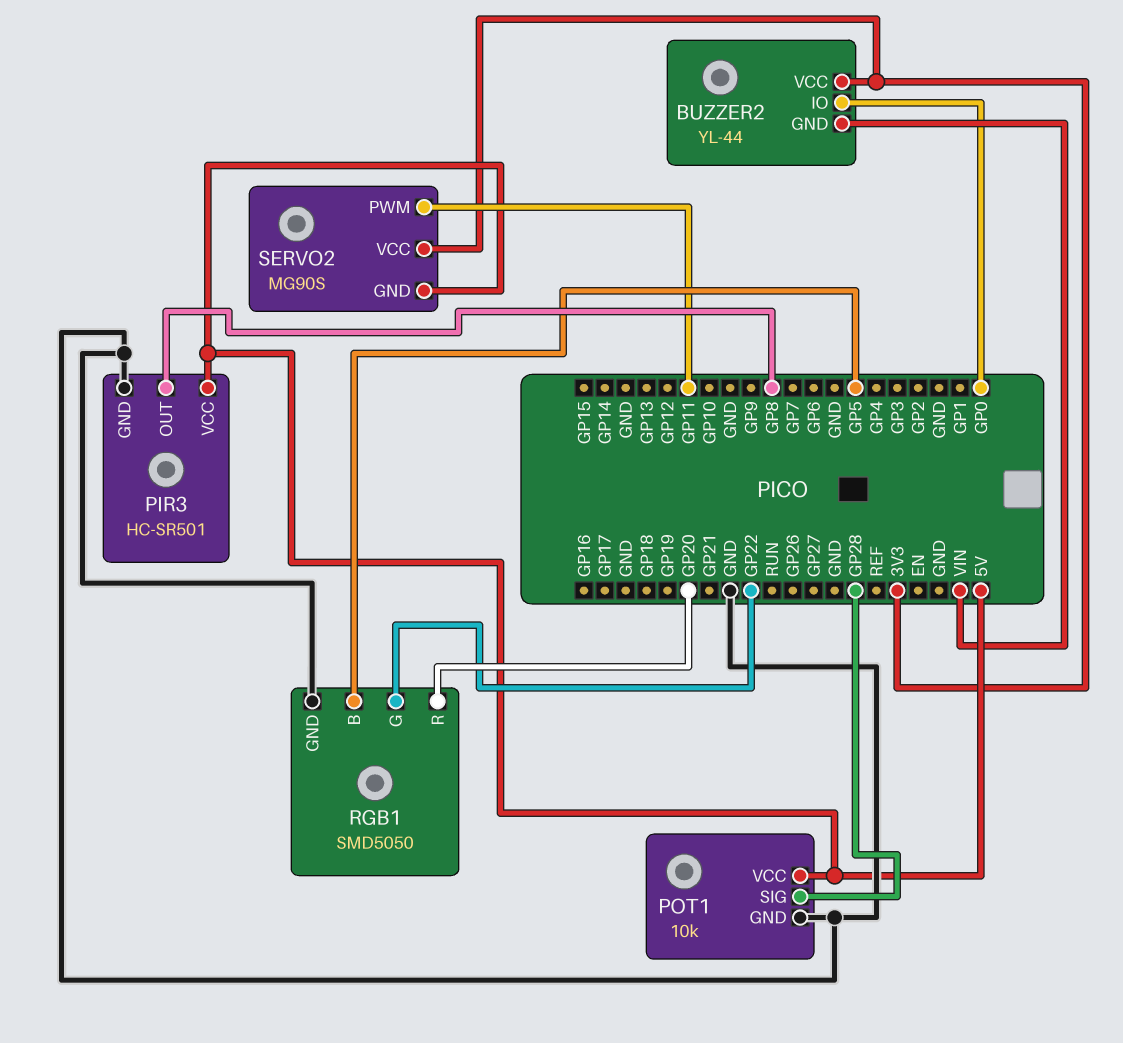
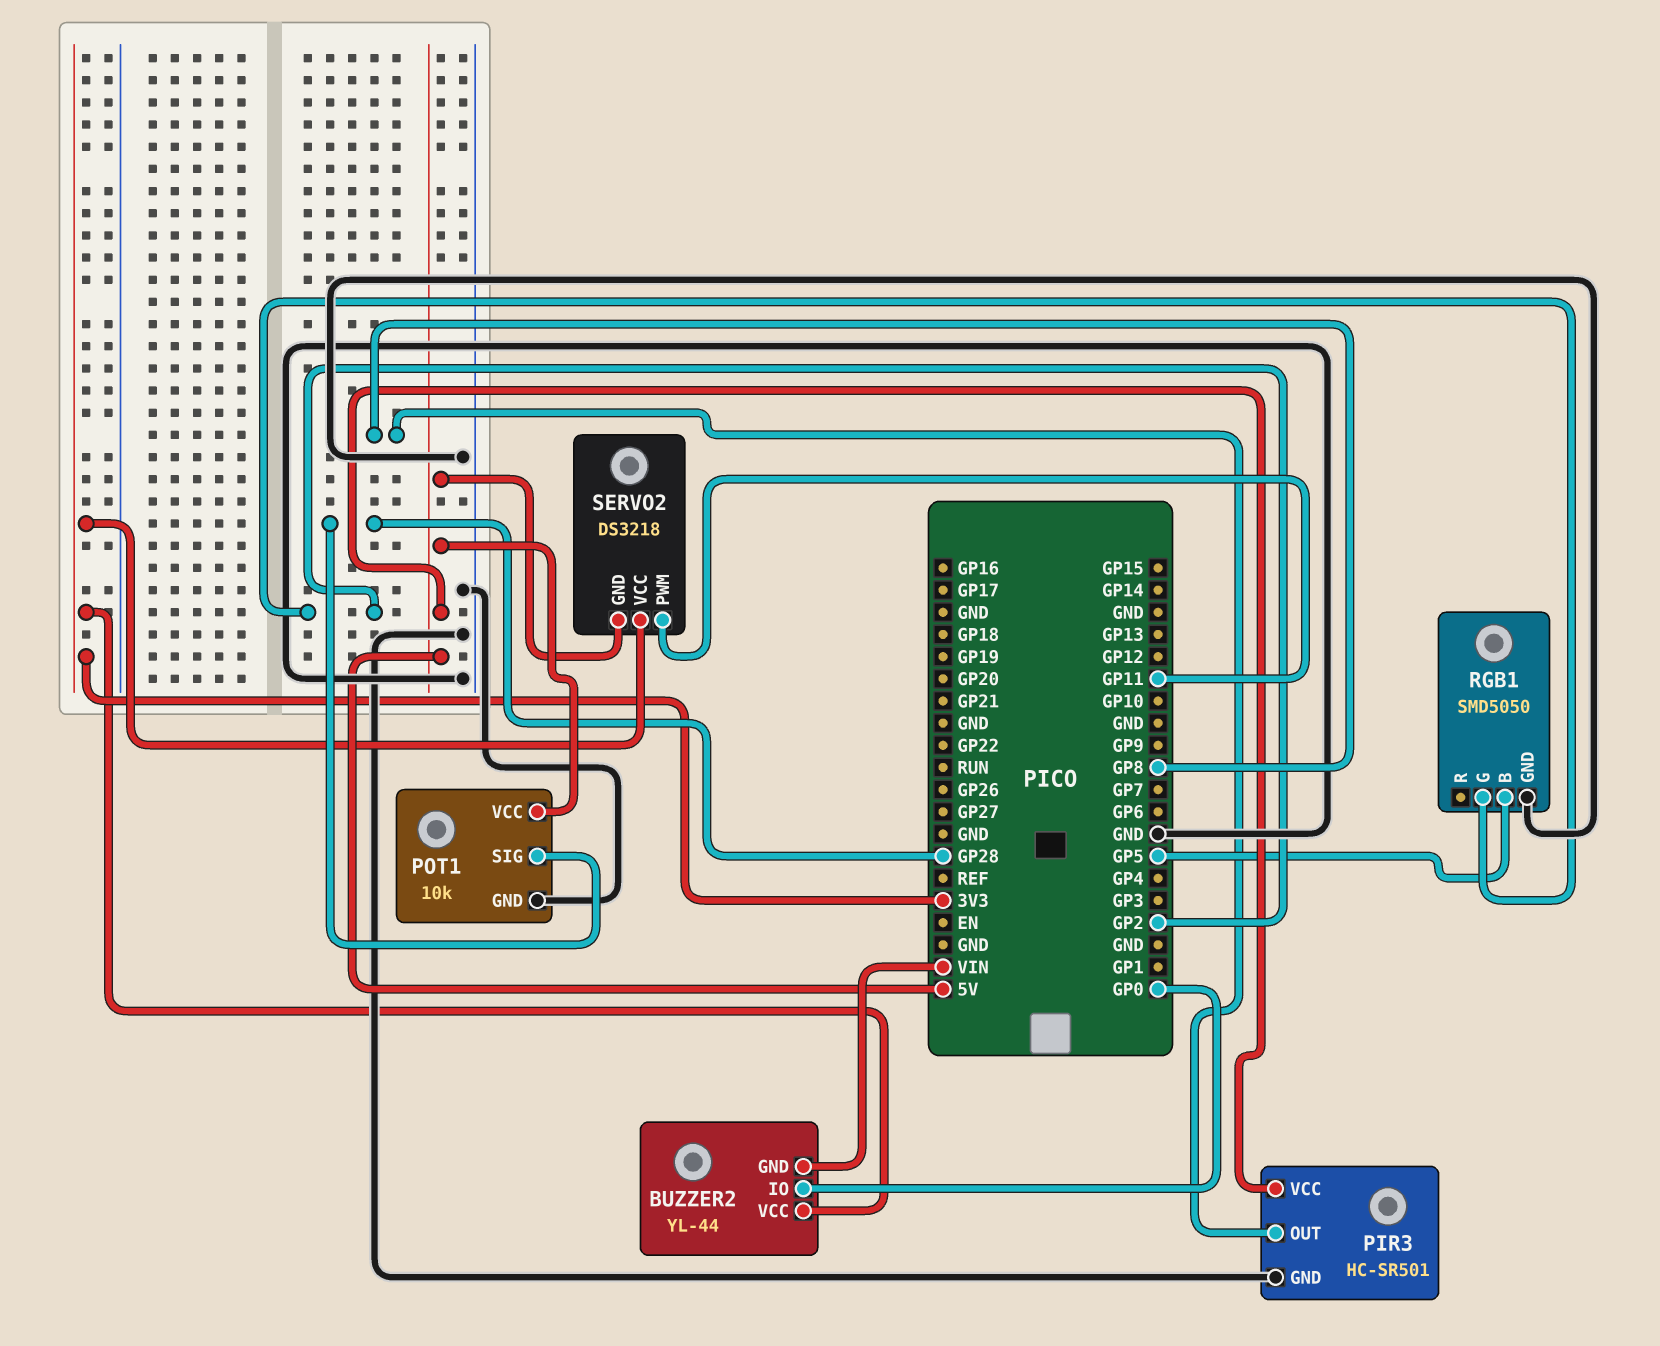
RGB1 pin G: GP22 -> GP2
RGB1 pin R: GP20 -> none
SERVO2: MG90S -> DS3218

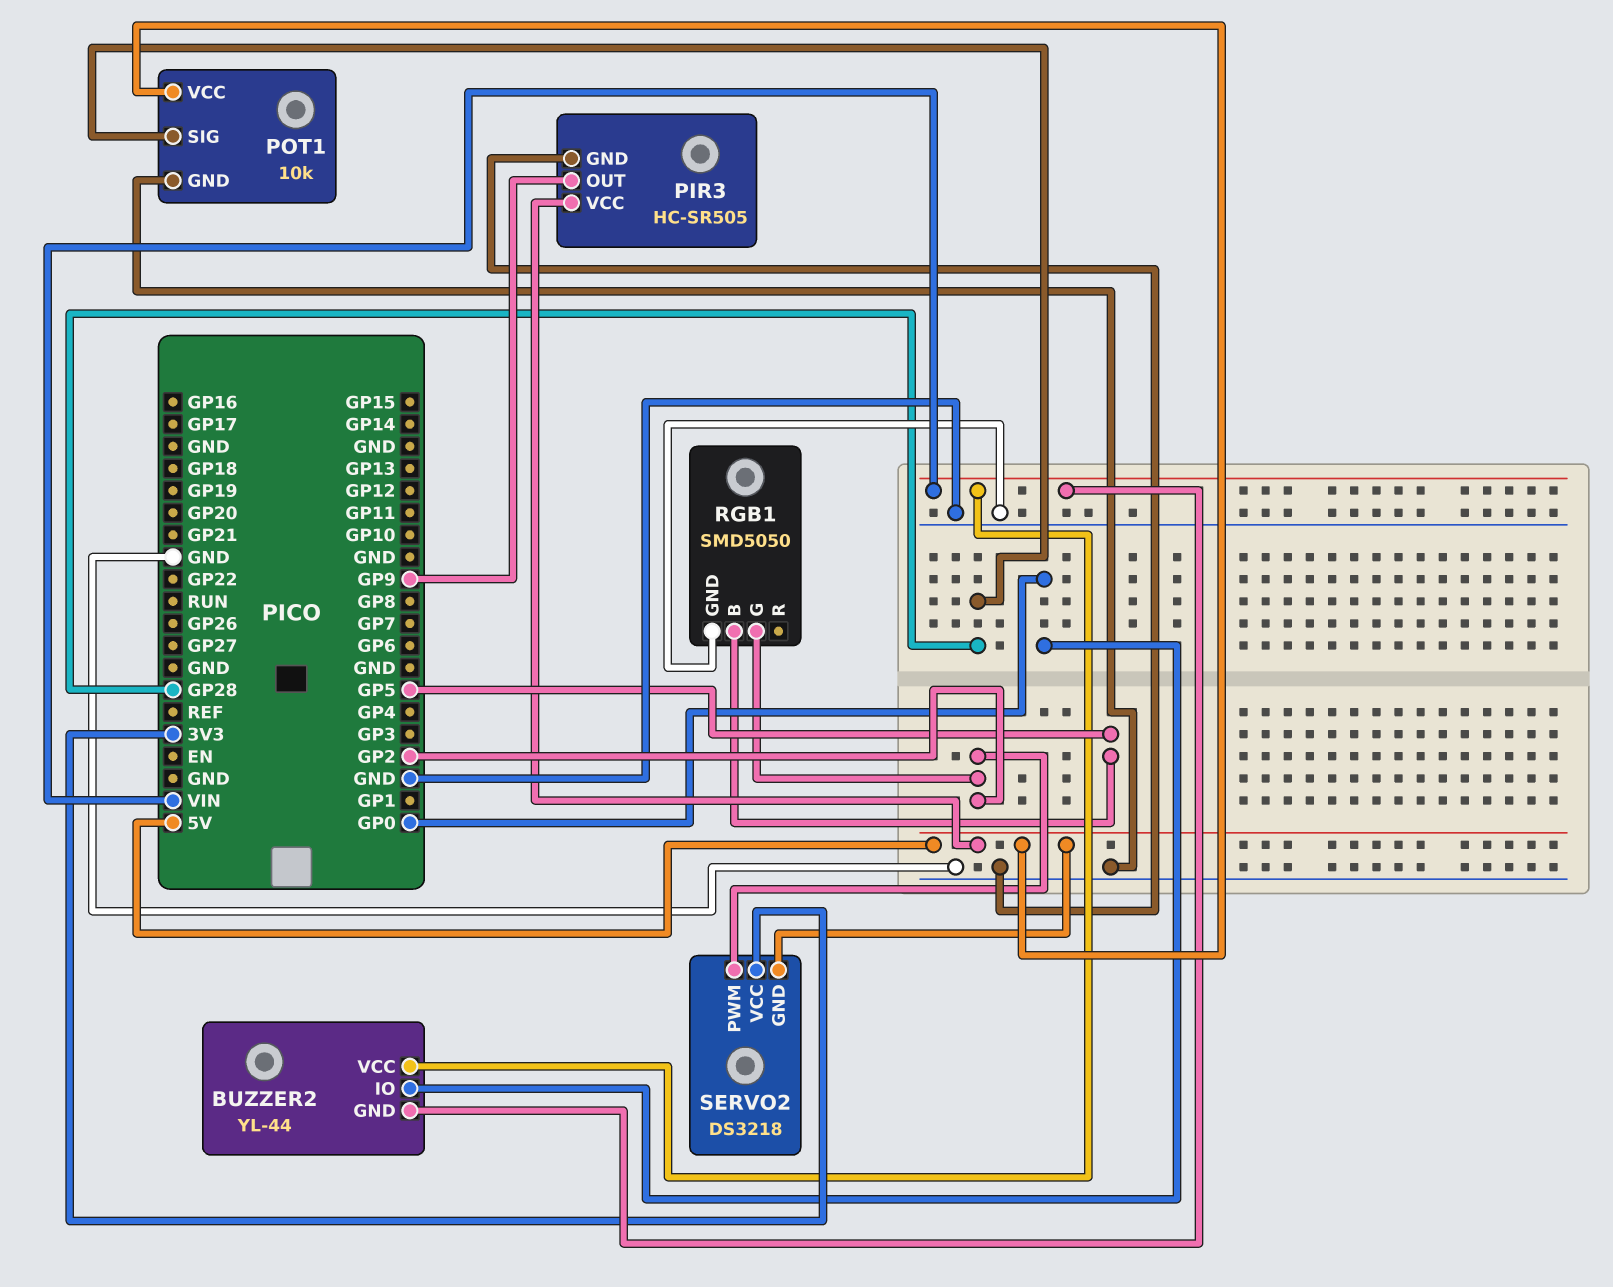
BUZZER2 pin VCC: 3V3 -> VIN
PIR3: HC-SR501 -> HC-SR505
PIR3 pin OUT: GP8 -> GP9
SERVO2 pin PWM: GP11 -> GP2

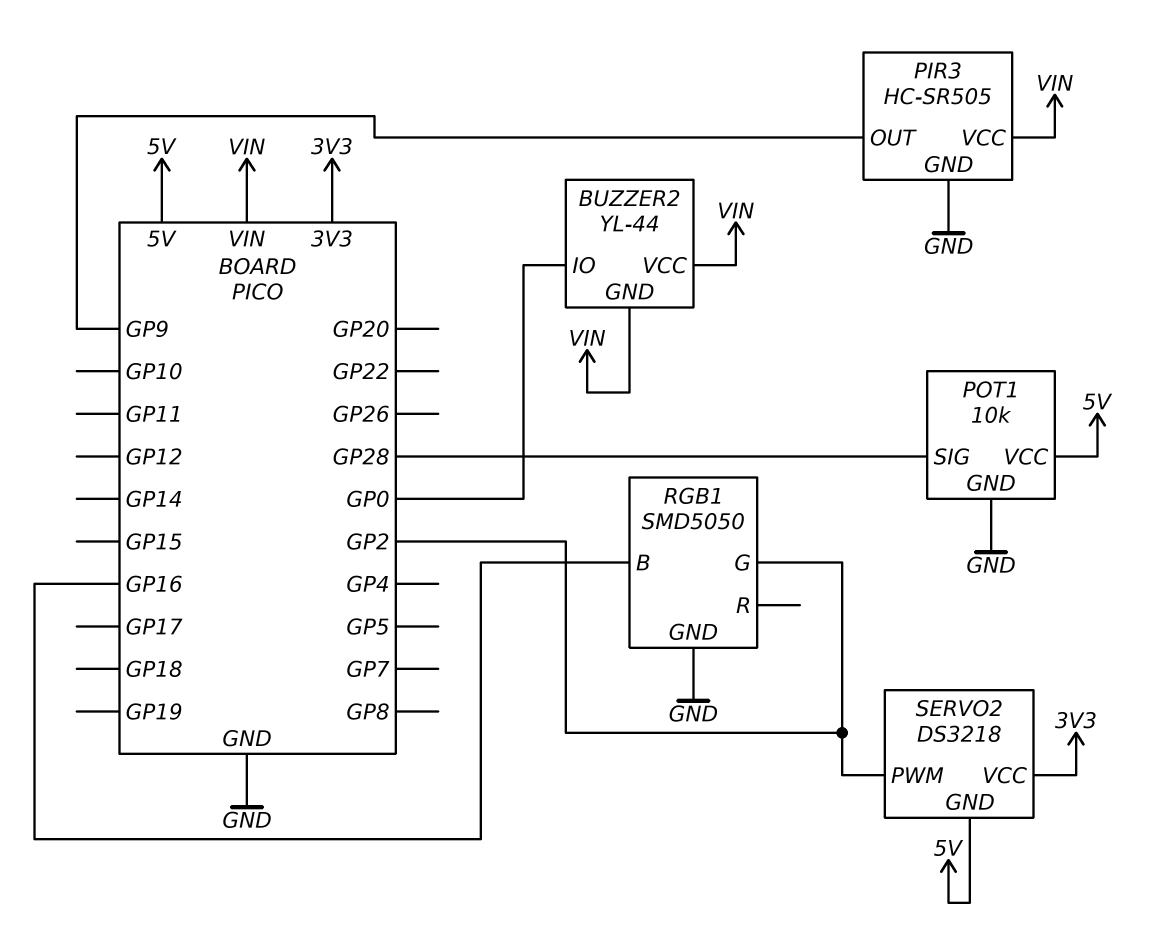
PIR3 pin VCC: 5V -> VIN
RGB1 pin B: GP5 -> GP16

